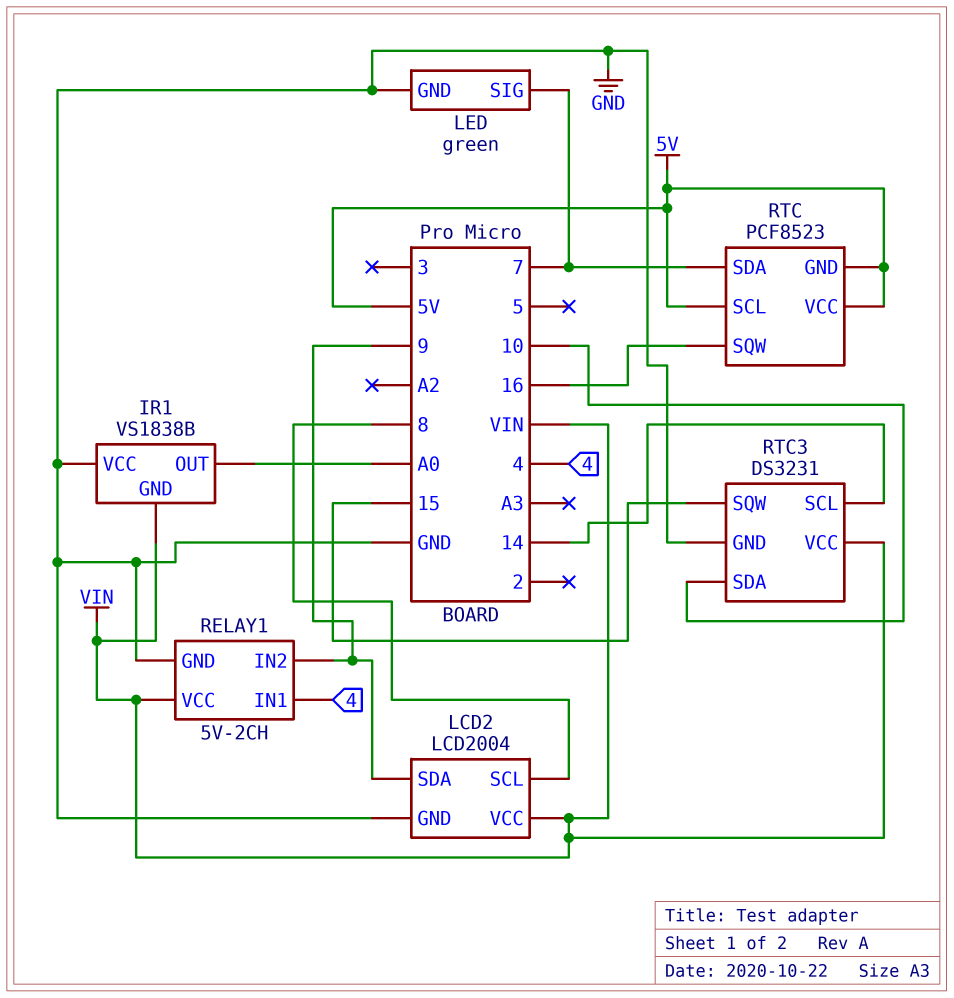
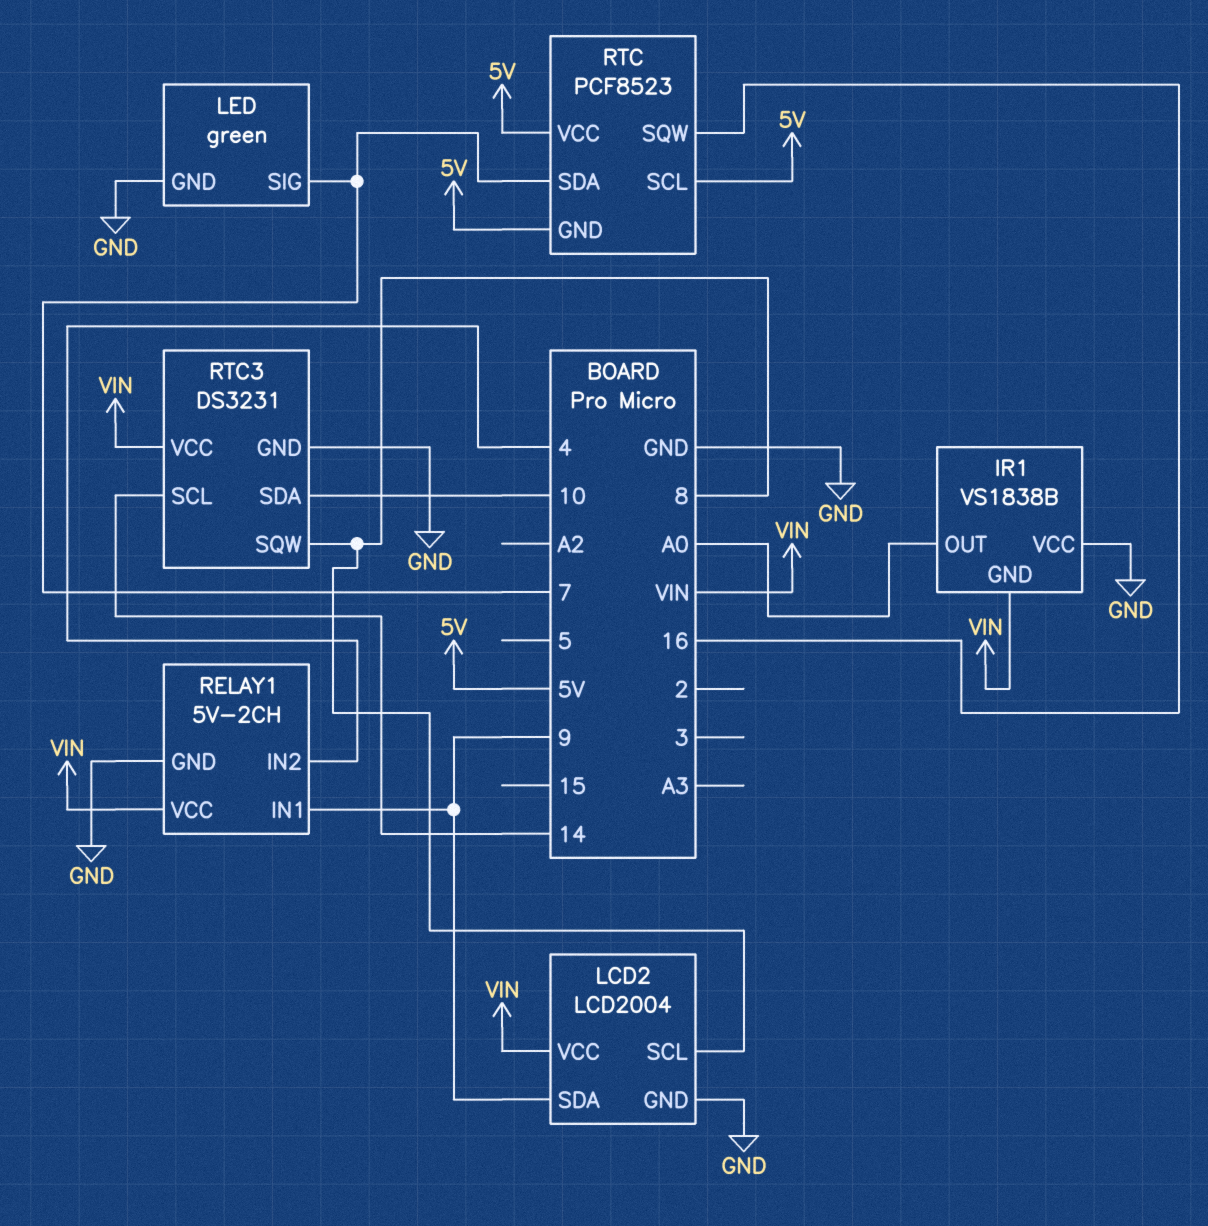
RELAY1 pin IN1: 4 -> 9
RELAY1 pin IN2: 9 -> 4
RTC3 pin SQW: 15 -> 8

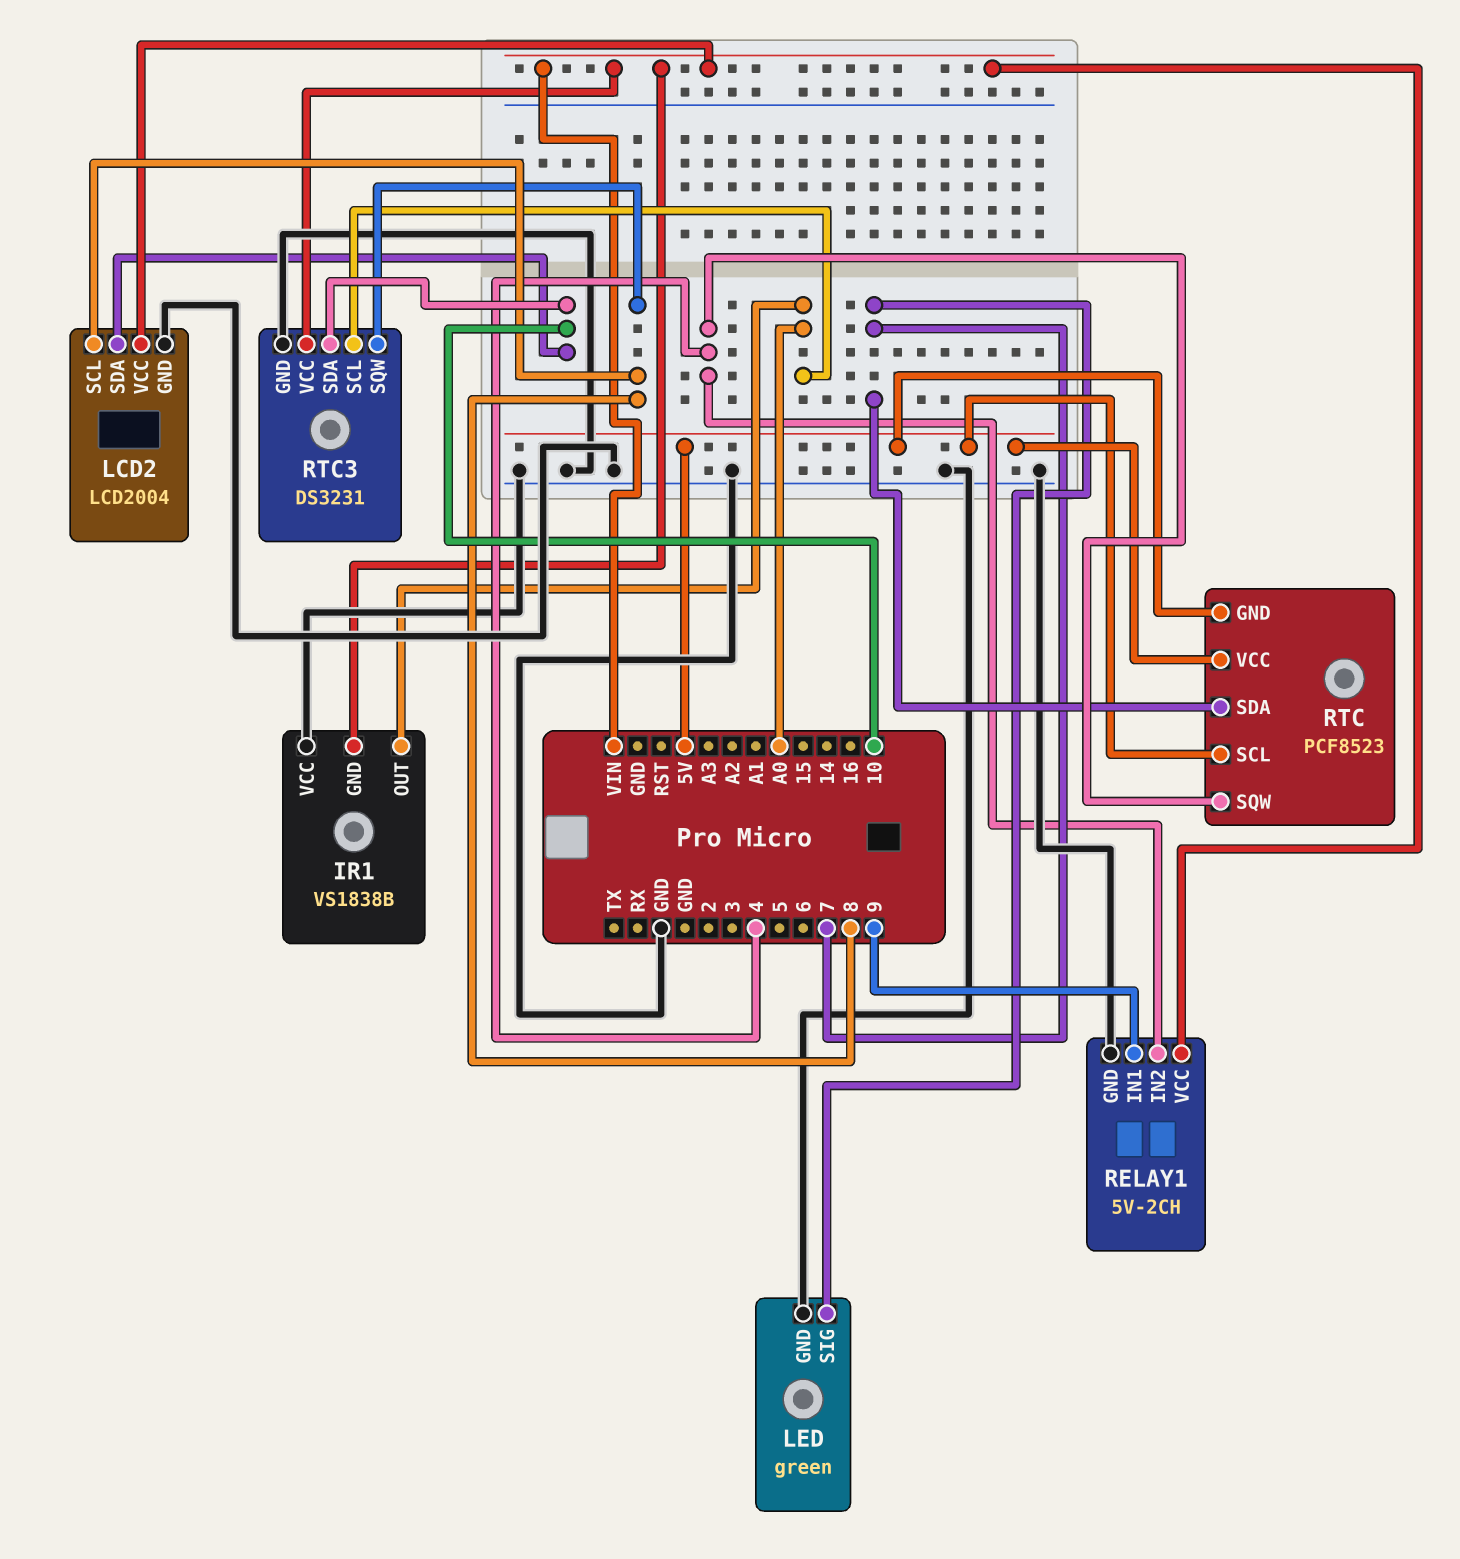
LCD2 pin SDA: 9 -> 10
RTC pin SQW: 16 -> 4
RTC3 pin SCL: 14 -> A0

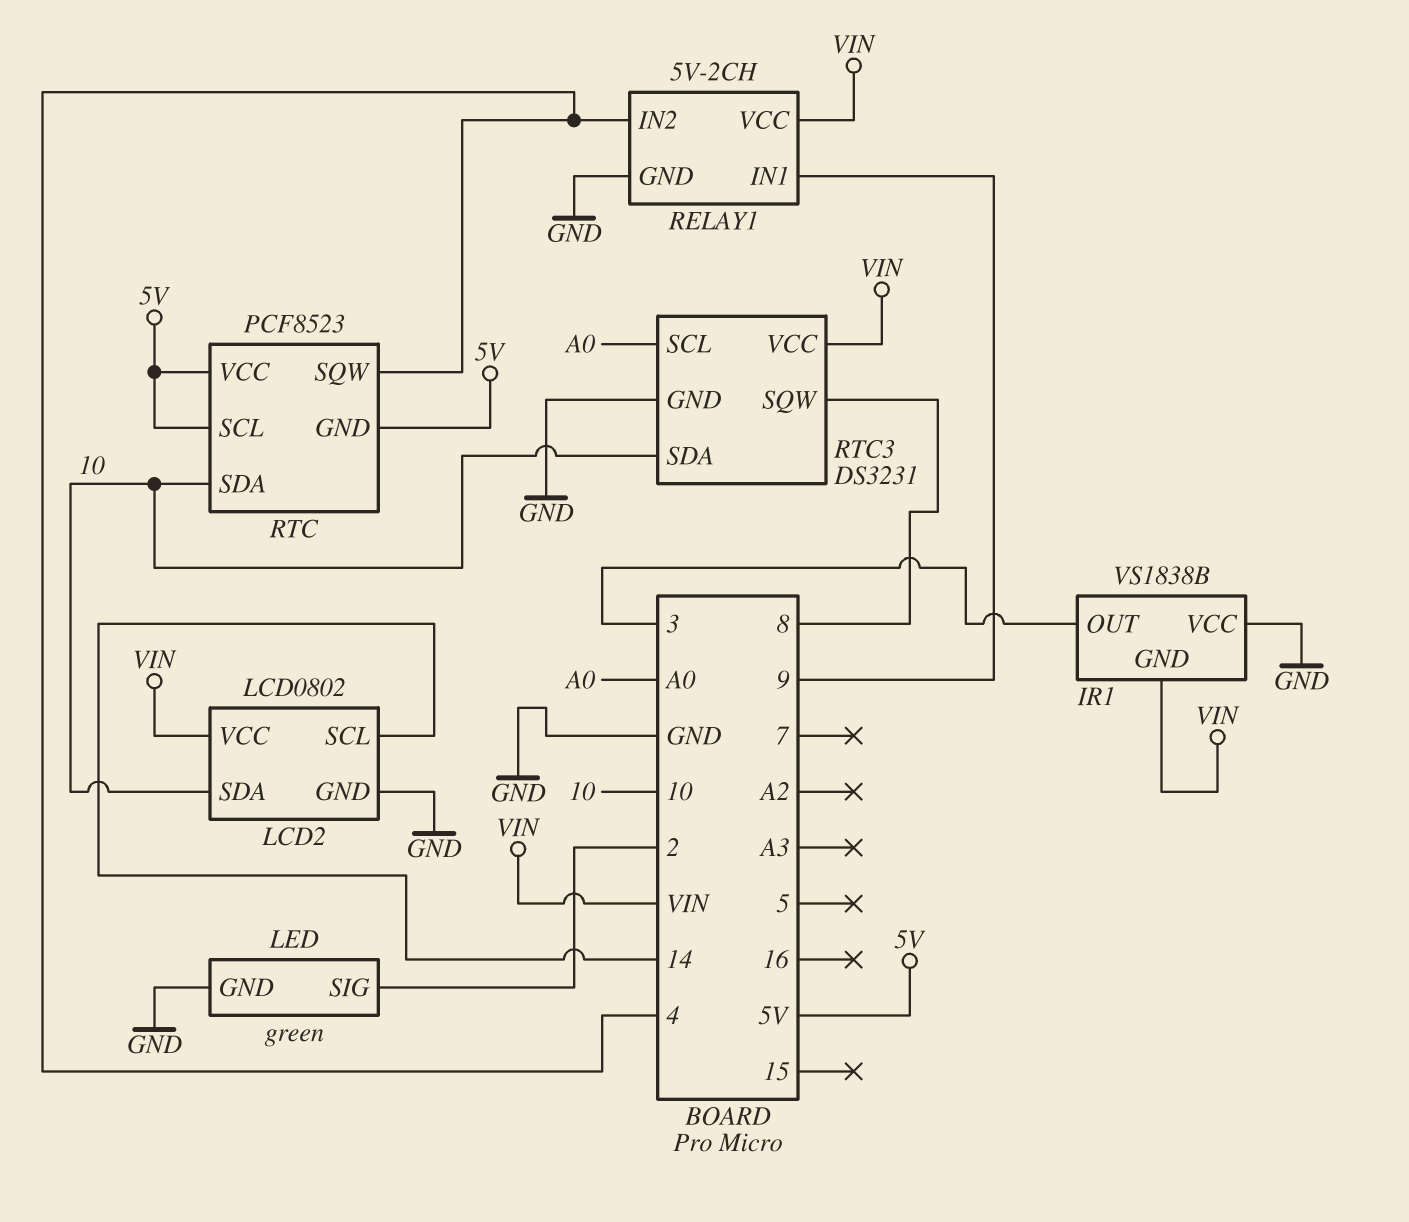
IR1 pin OUT: A0 -> 3
LCD2: LCD2004 -> LCD0802
LCD2 pin SCL: 8 -> 14
LED pin SIG: 7 -> 2
RTC pin SDA: 7 -> 10

